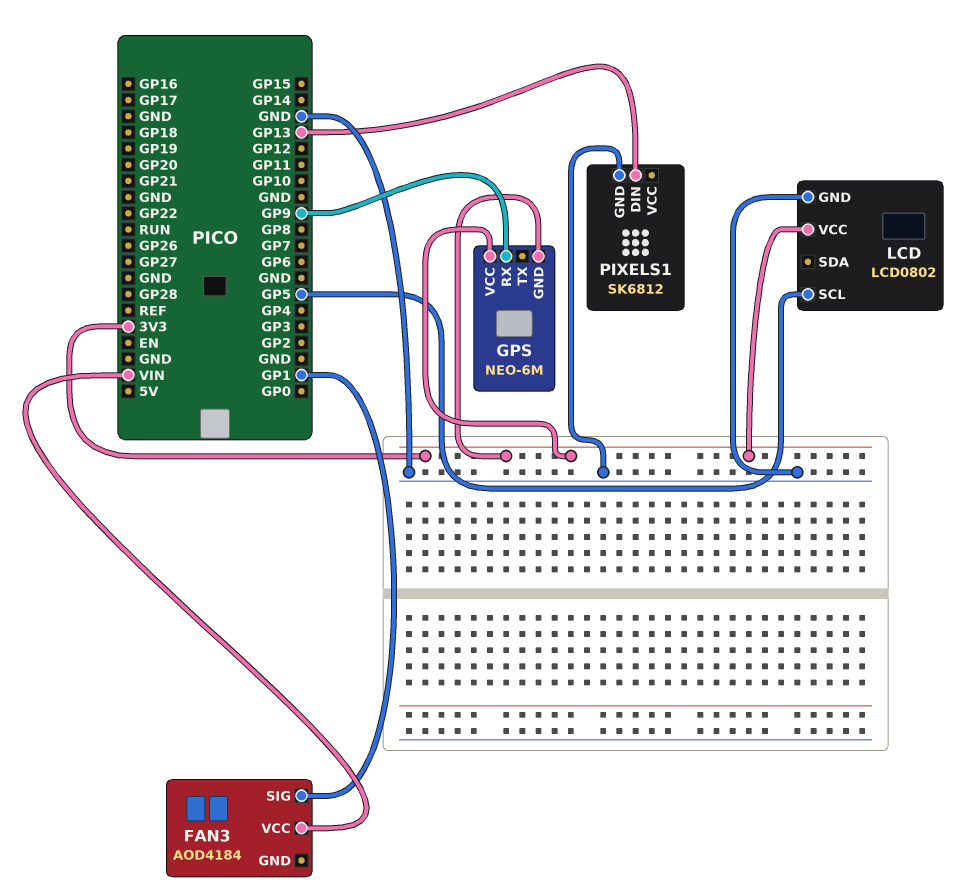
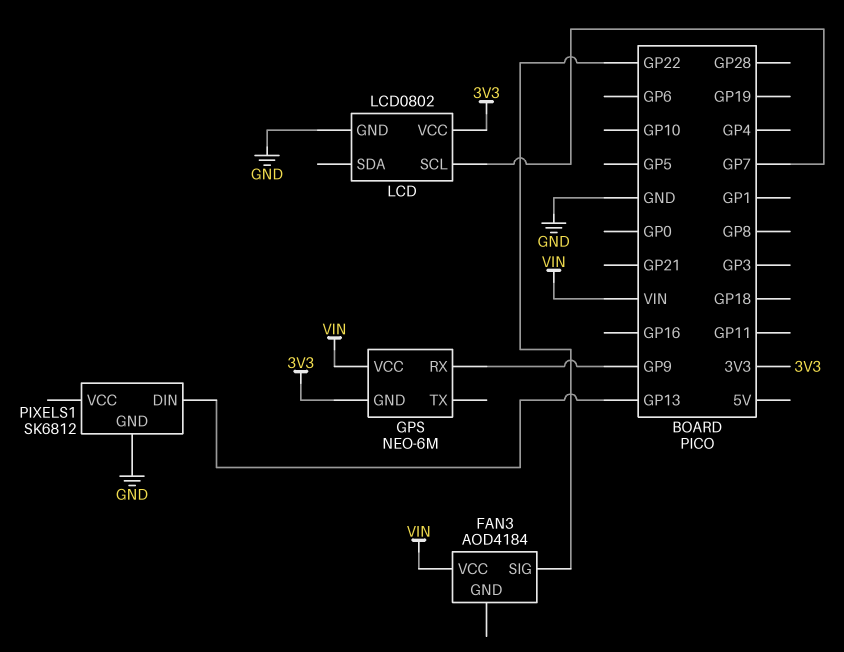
FAN3 pin SIG: GP1 -> GP22
GPS pin VCC: 3V3 -> VIN
LCD pin SCL: GP5 -> GP7

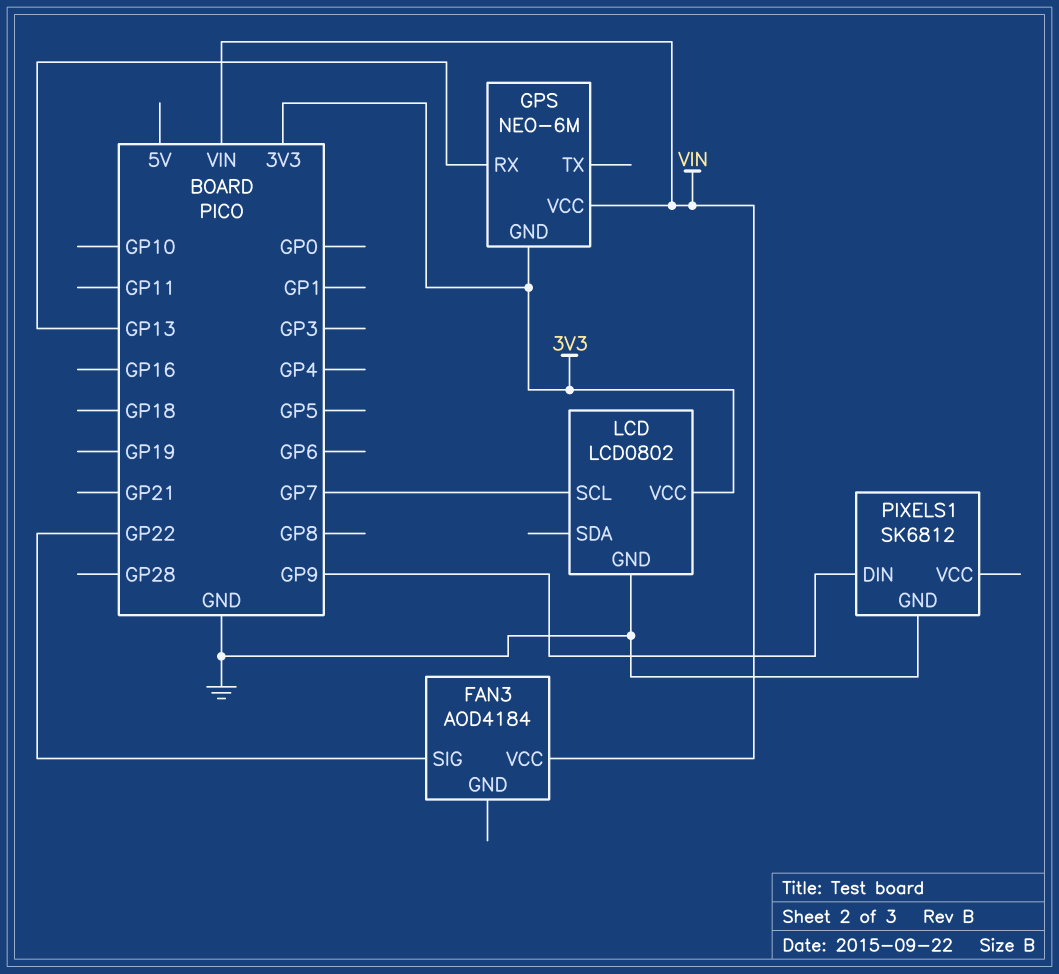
GPS pin RX: GP9 -> GP13
PIXELS1 pin DIN: GP13 -> GP9

